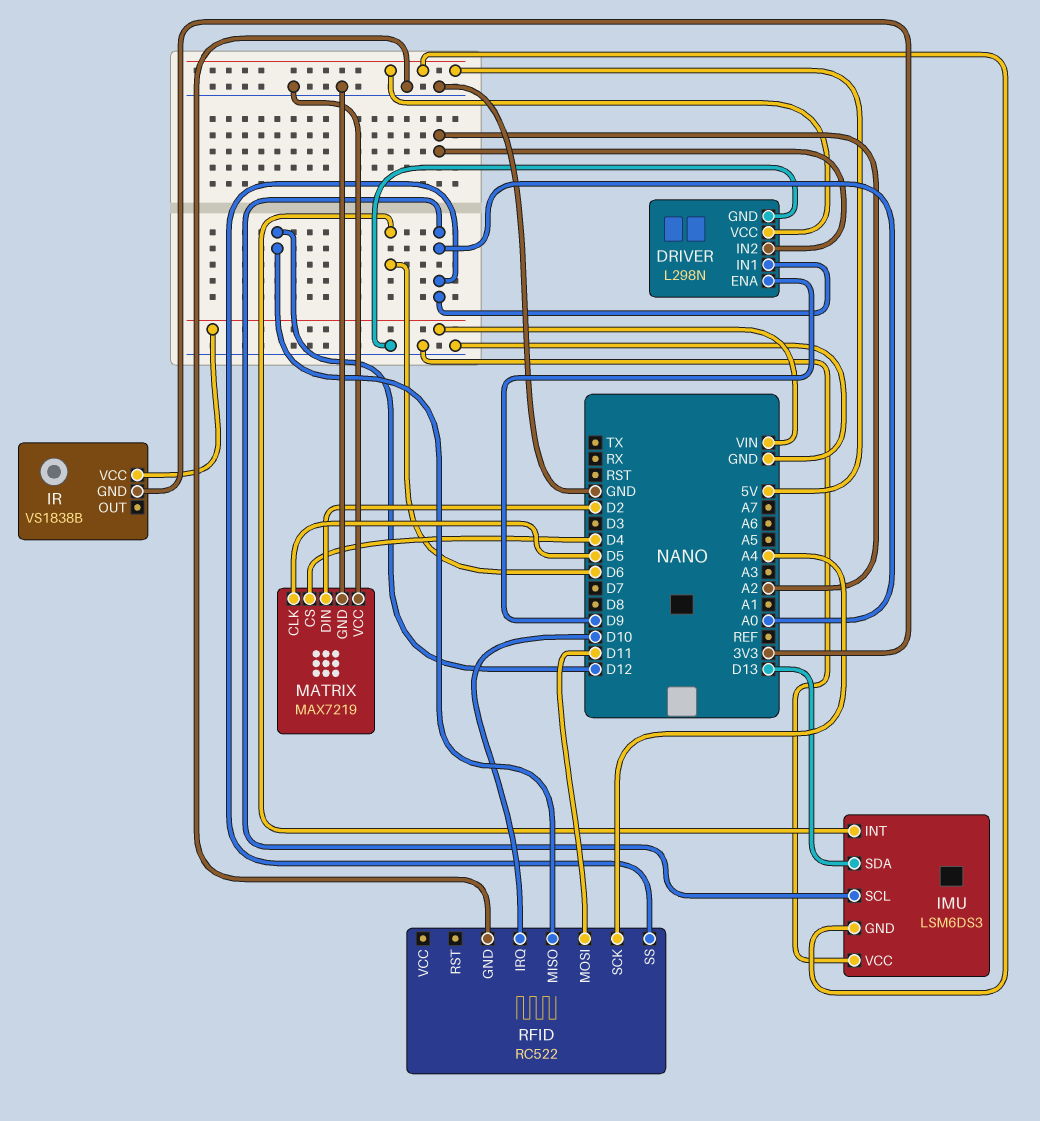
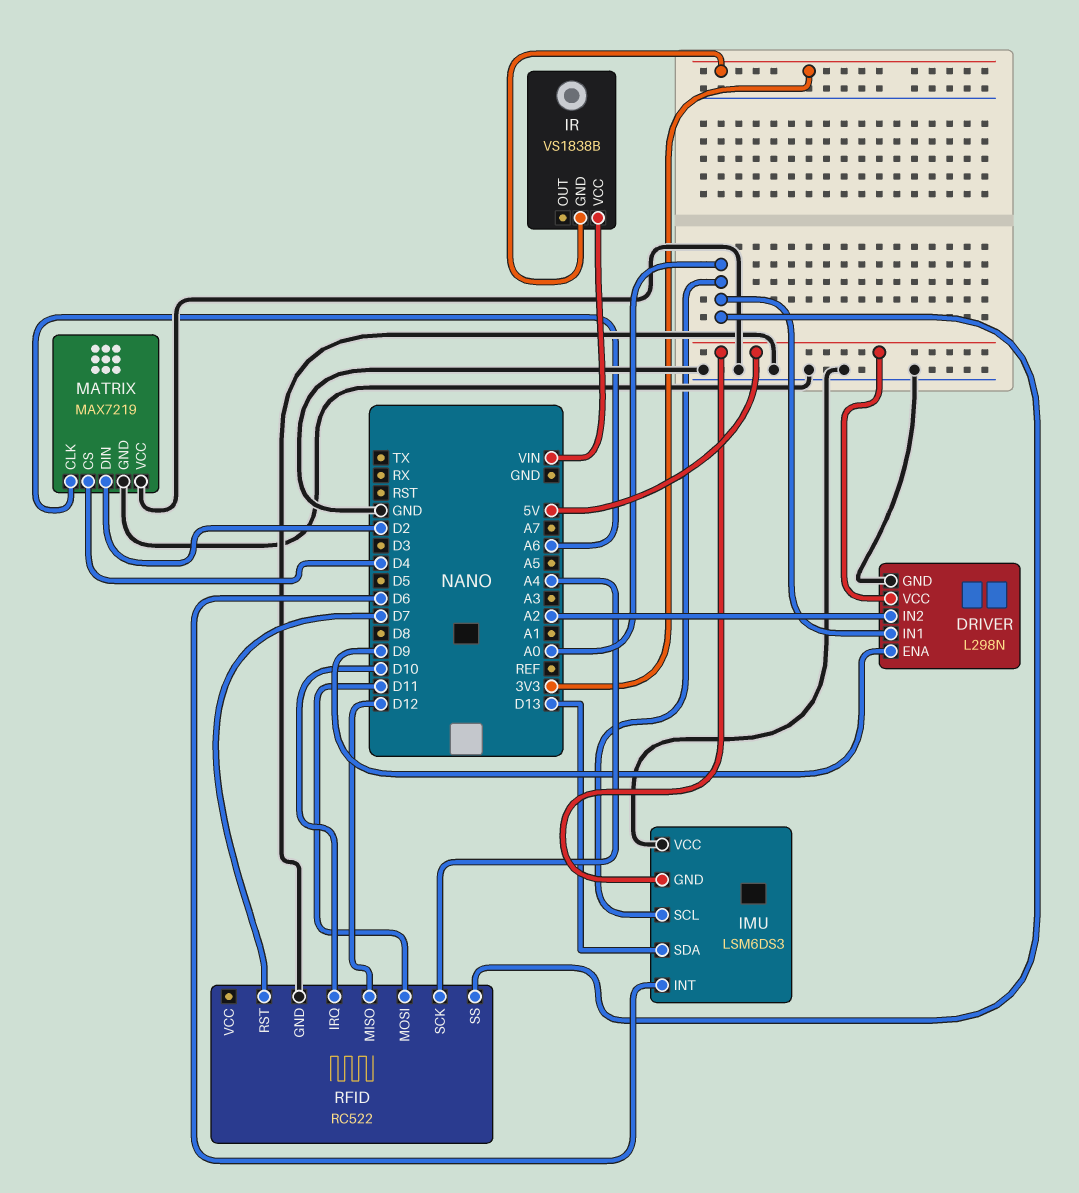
MATRIX pin CLK: D5 -> A6
RFID pin RST: none -> D7

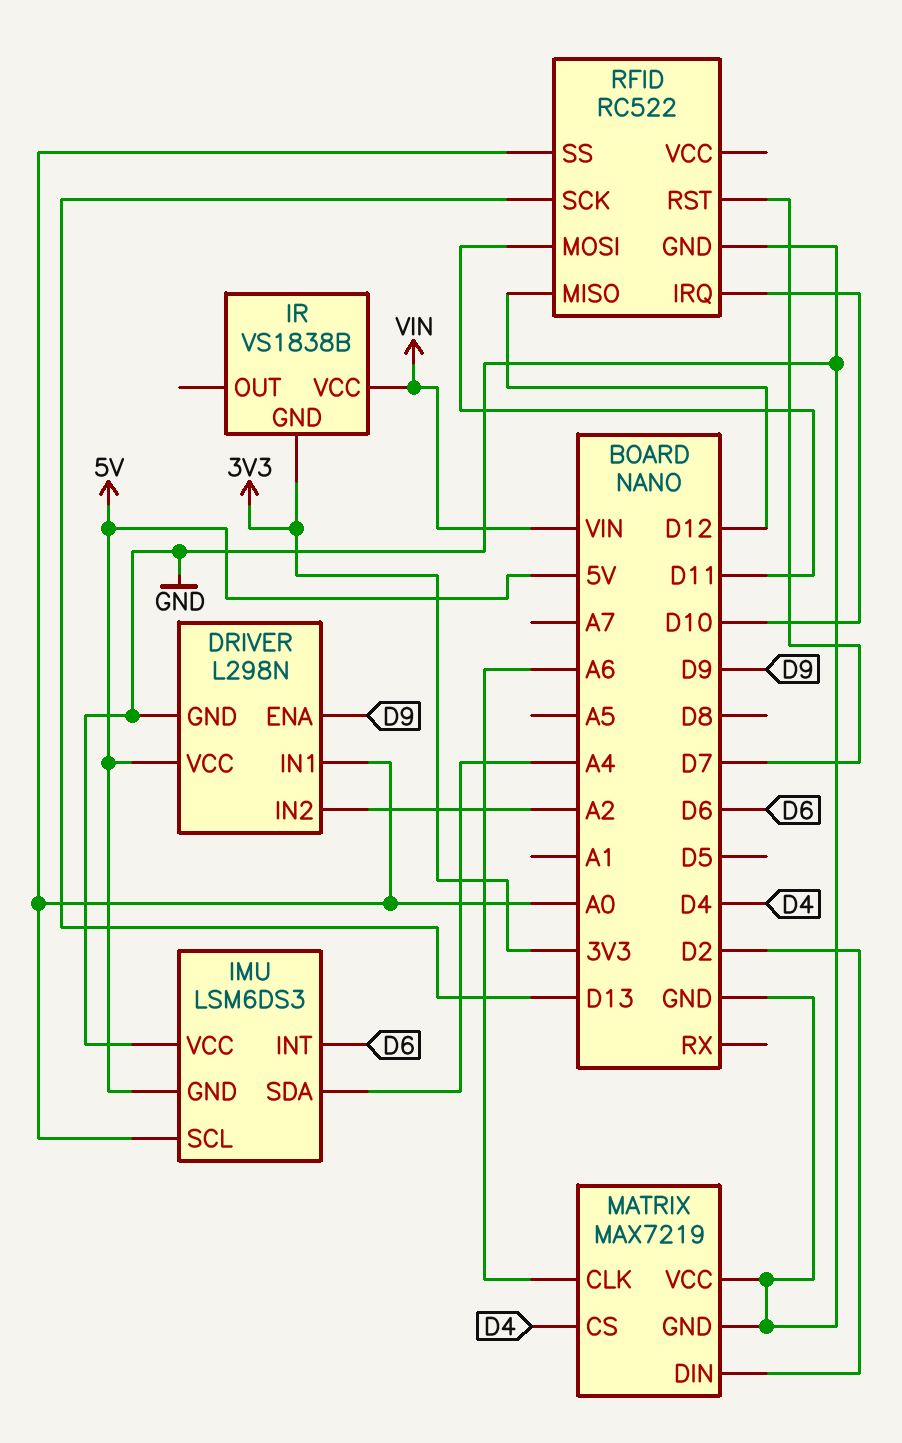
IMU pin SDA: D13 -> A4
RFID pin SCK: A4 -> D13

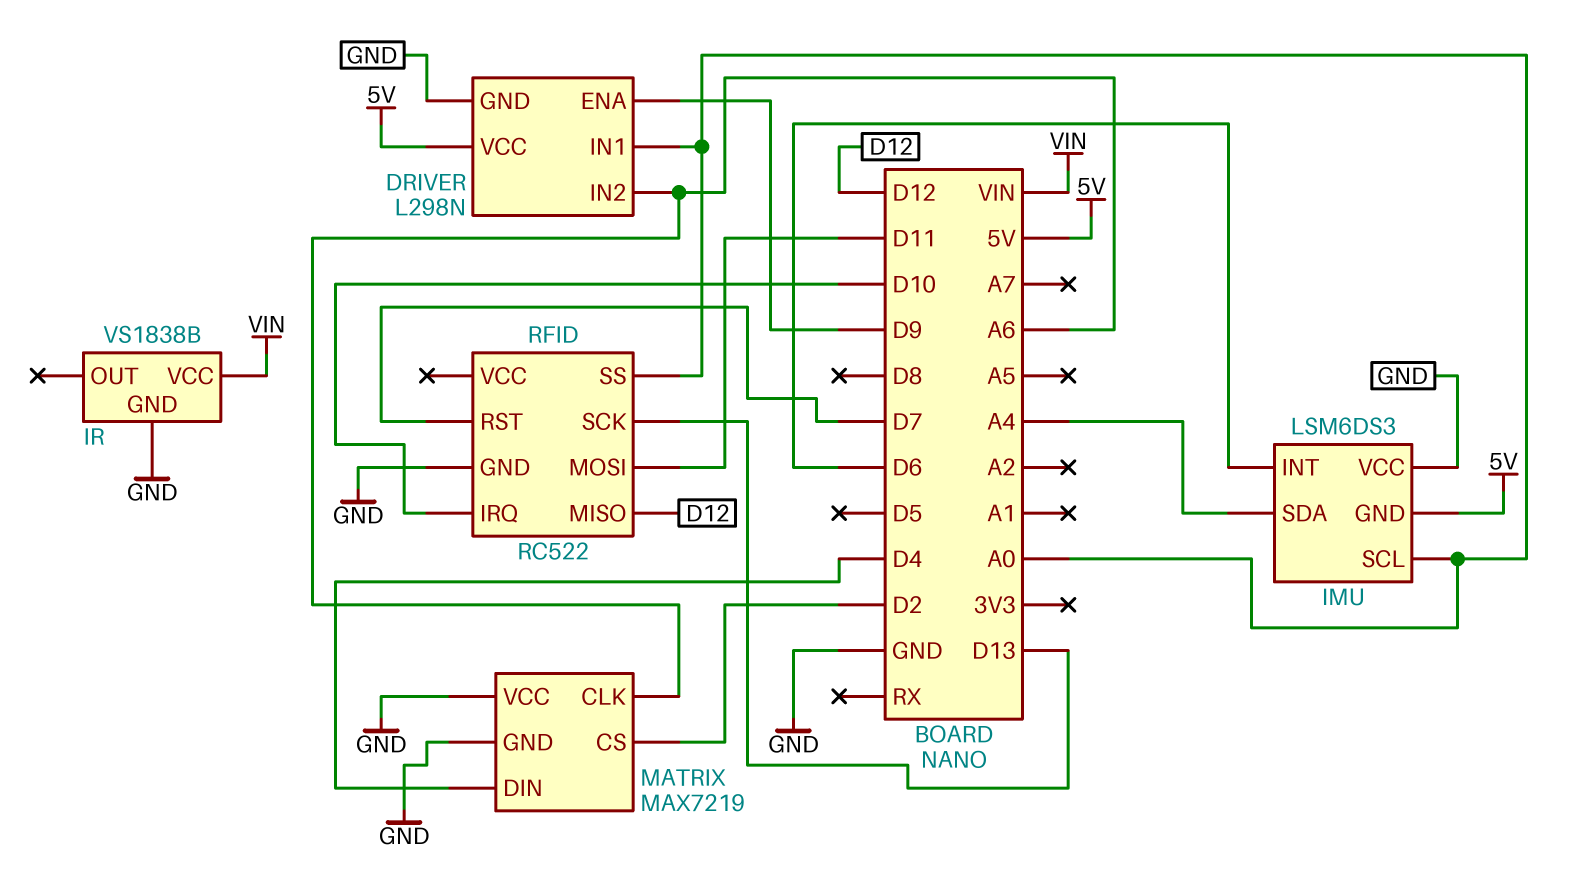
DRIVER pin IN2: A2 -> A6
IR pin GND: 3V3 -> GND
MATRIX pin CS: D4 -> D2
MATRIX pin DIN: D2 -> D4

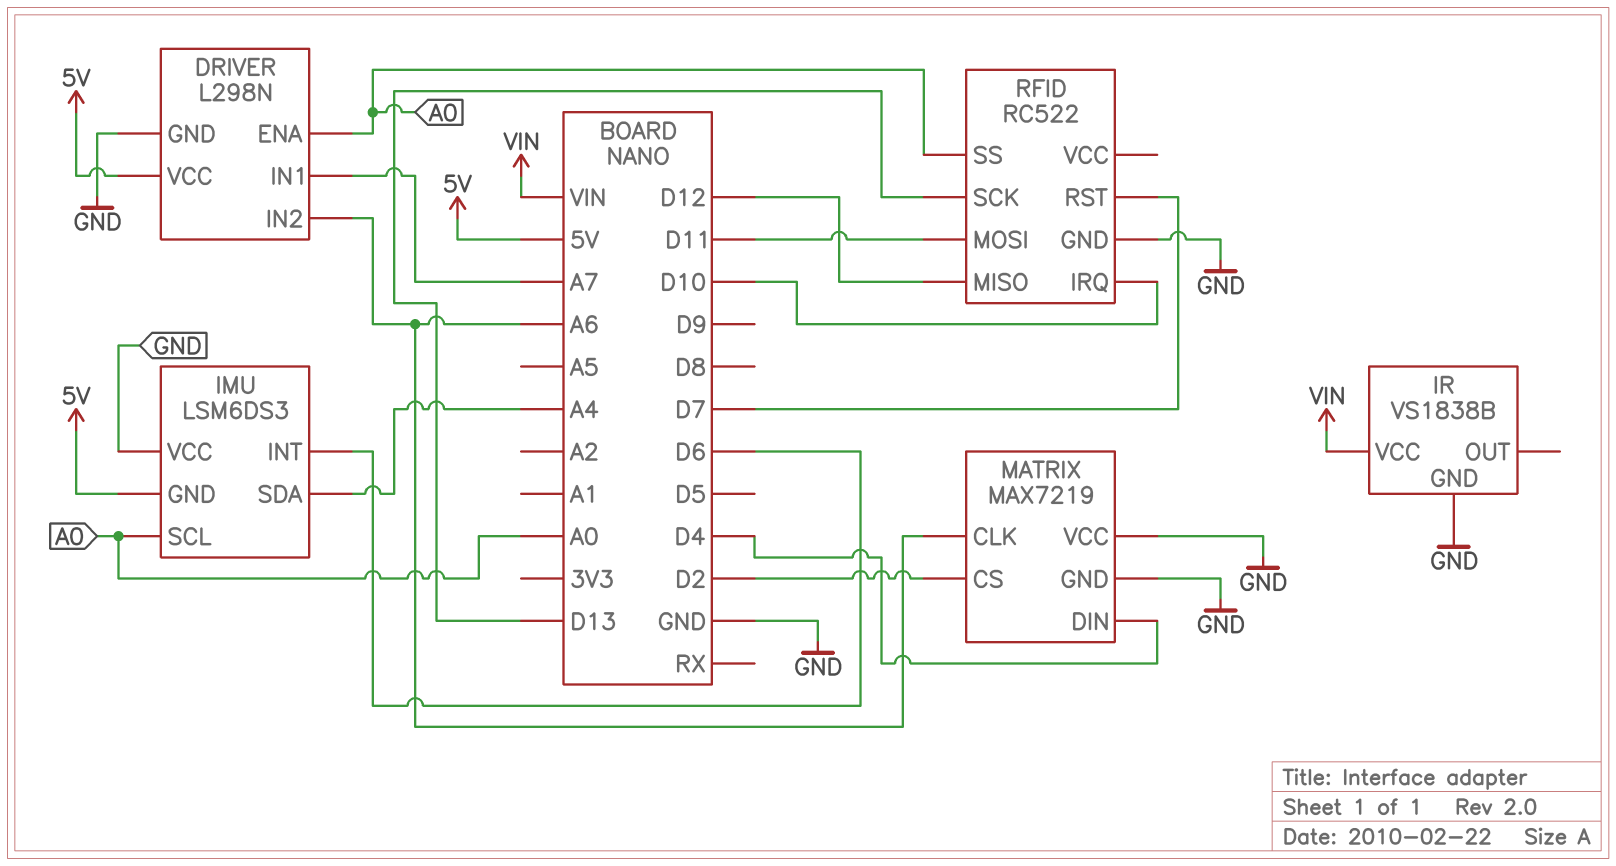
DRIVER pin ENA: D9 -> A0
DRIVER pin IN1: A0 -> A7

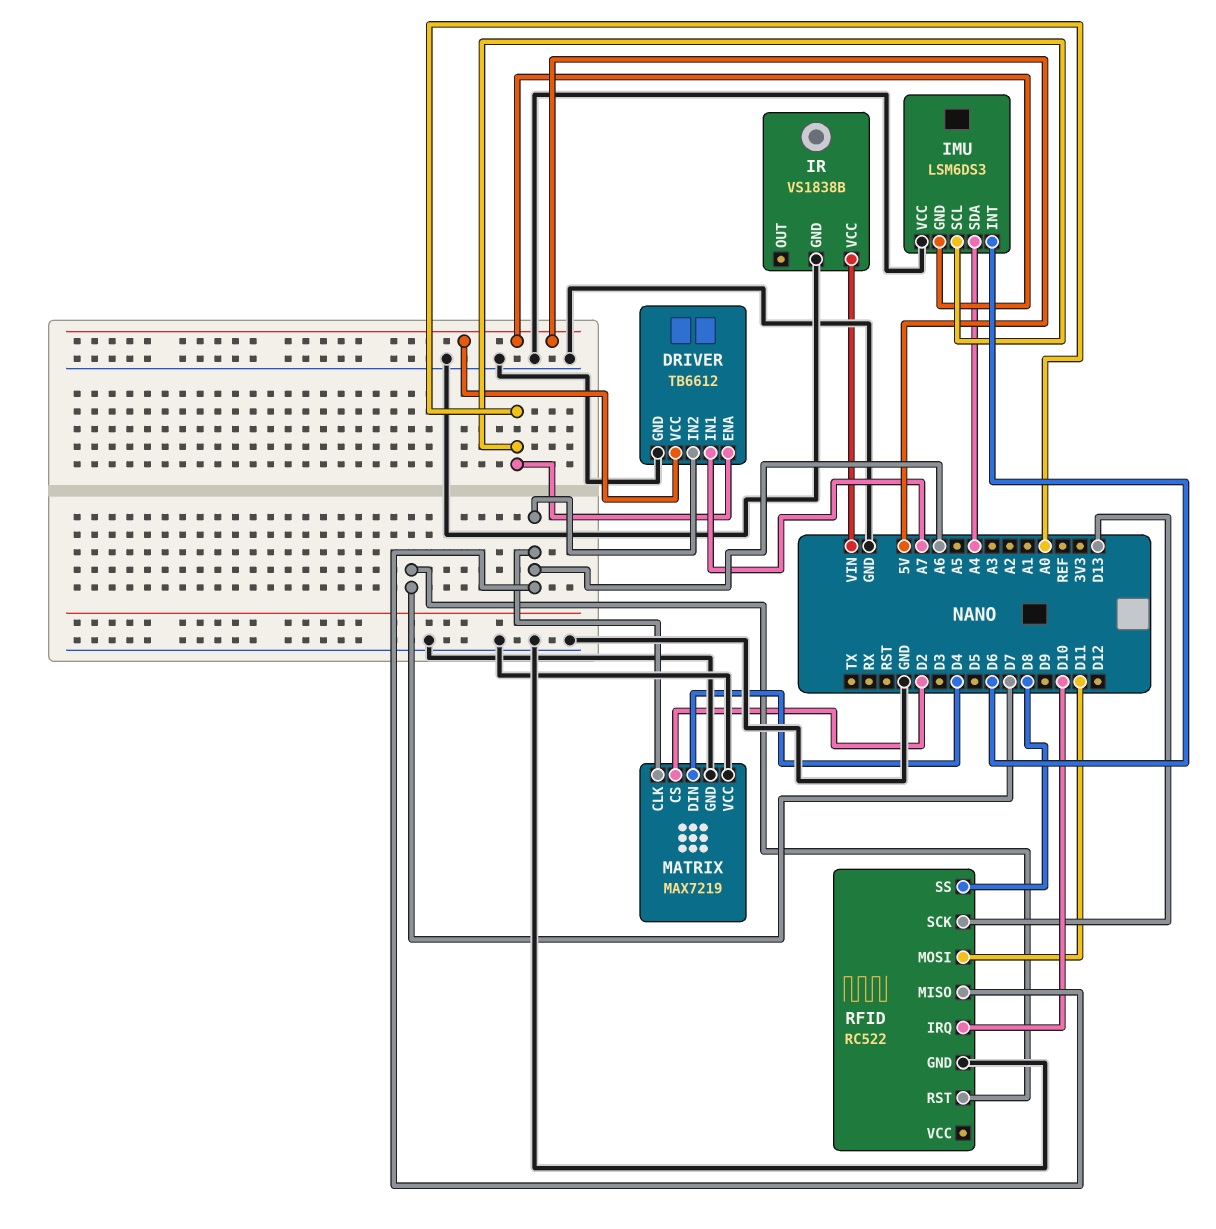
DRIVER: L298N -> TB6612
RFID pin MISO: D12 -> A6
RFID pin SS: A0 -> D8

